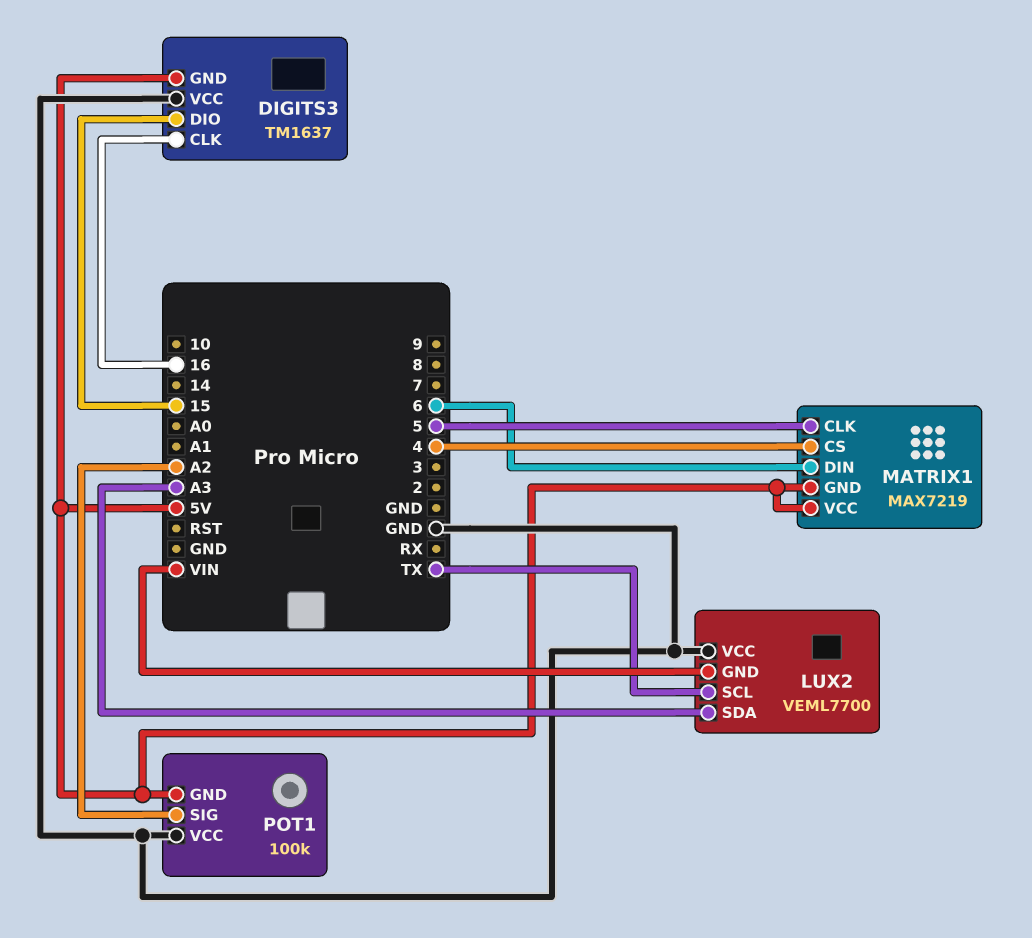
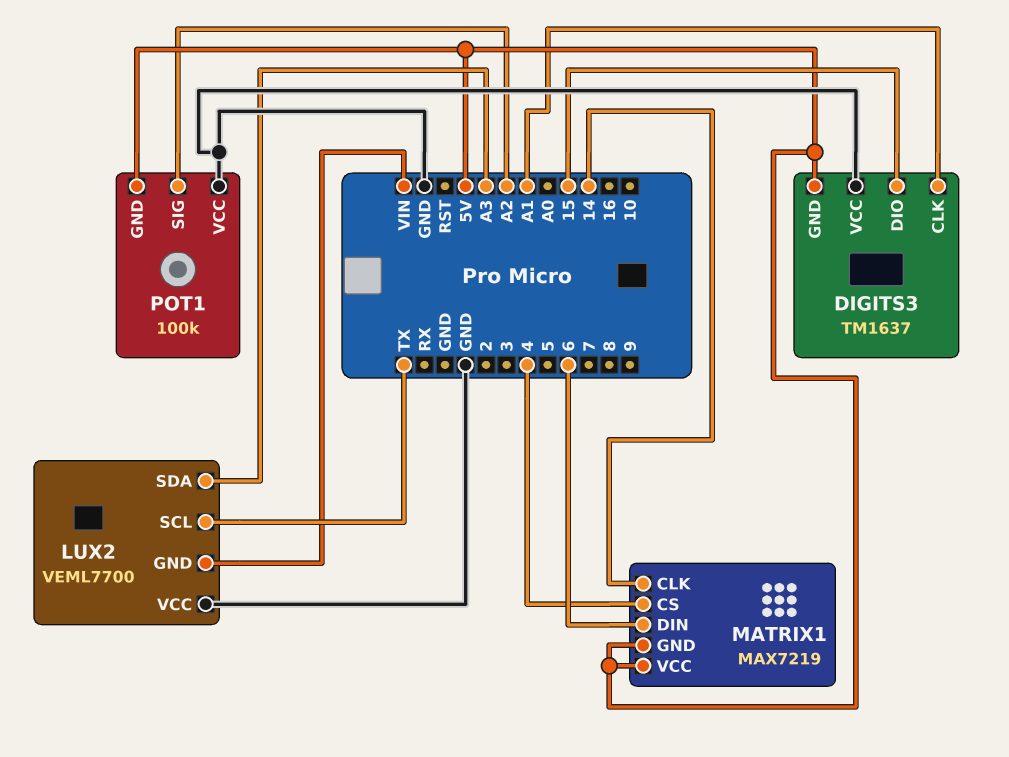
DIGITS3 pin CLK: 16 -> A1
MATRIX1 pin CLK: 5 -> 14

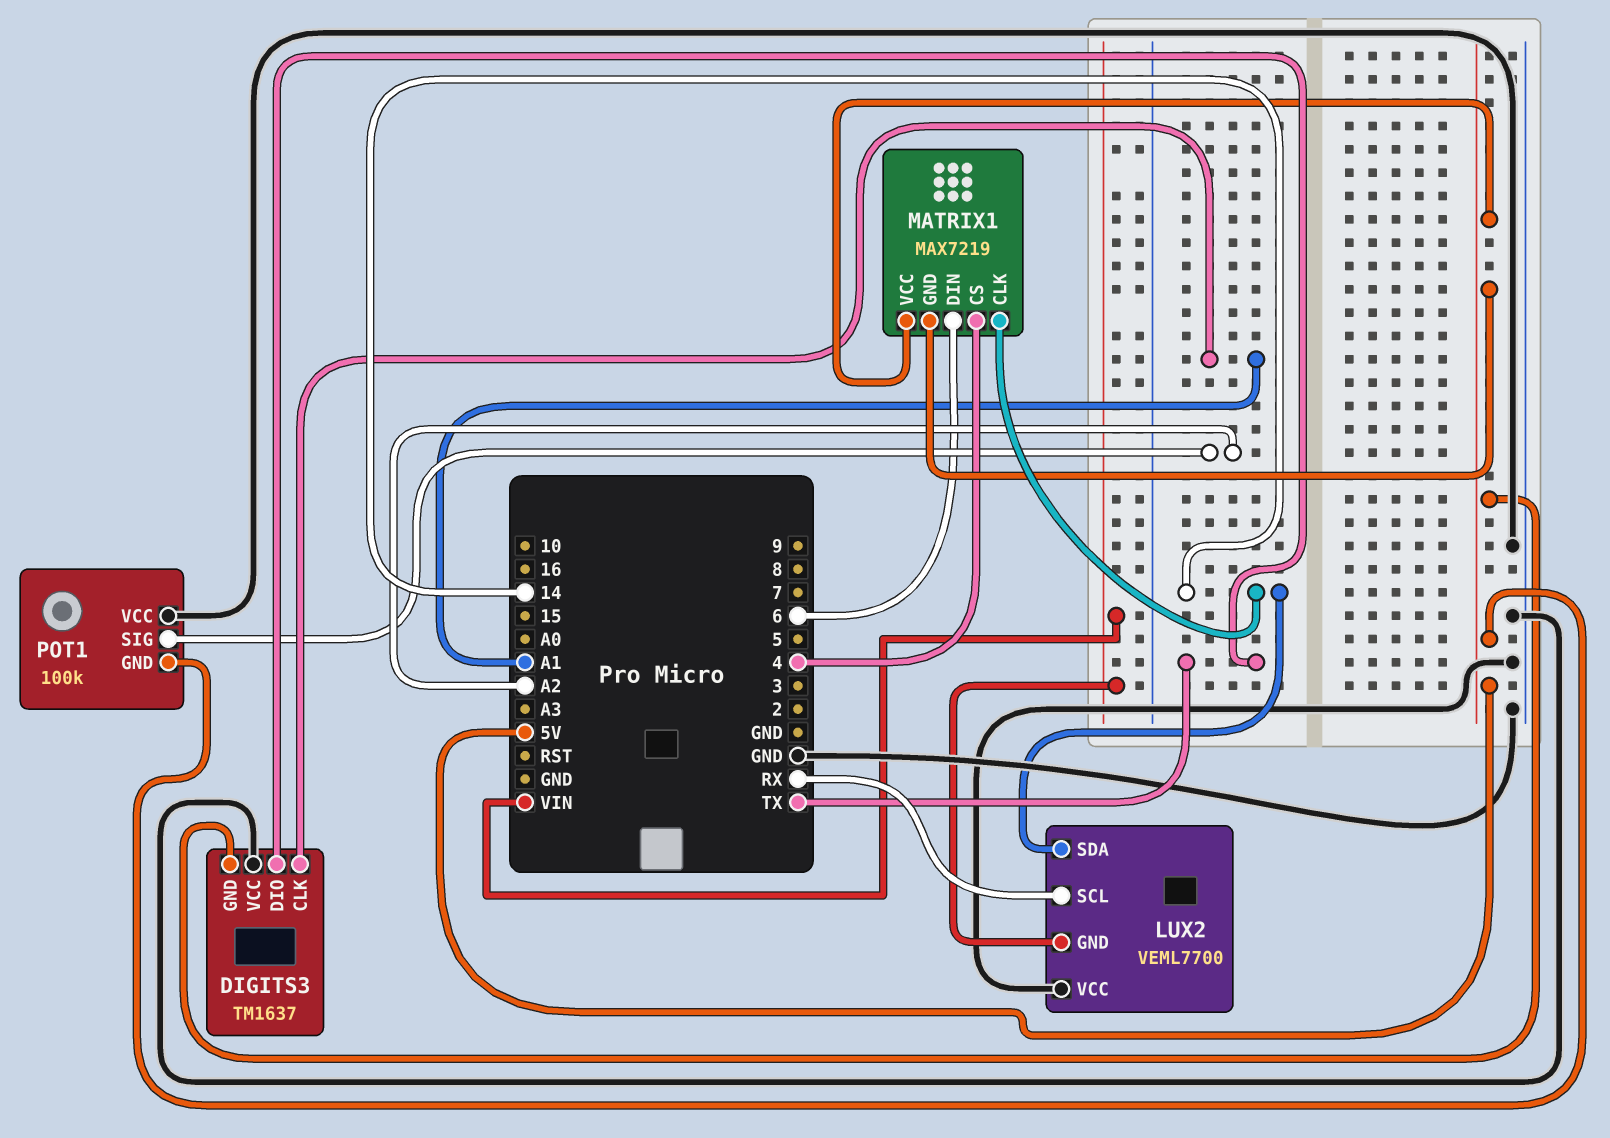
DIGITS3 pin DIO: 15 -> TX
LUX2 pin SCL: TX -> RX
LUX2 pin SDA: A3 -> 14

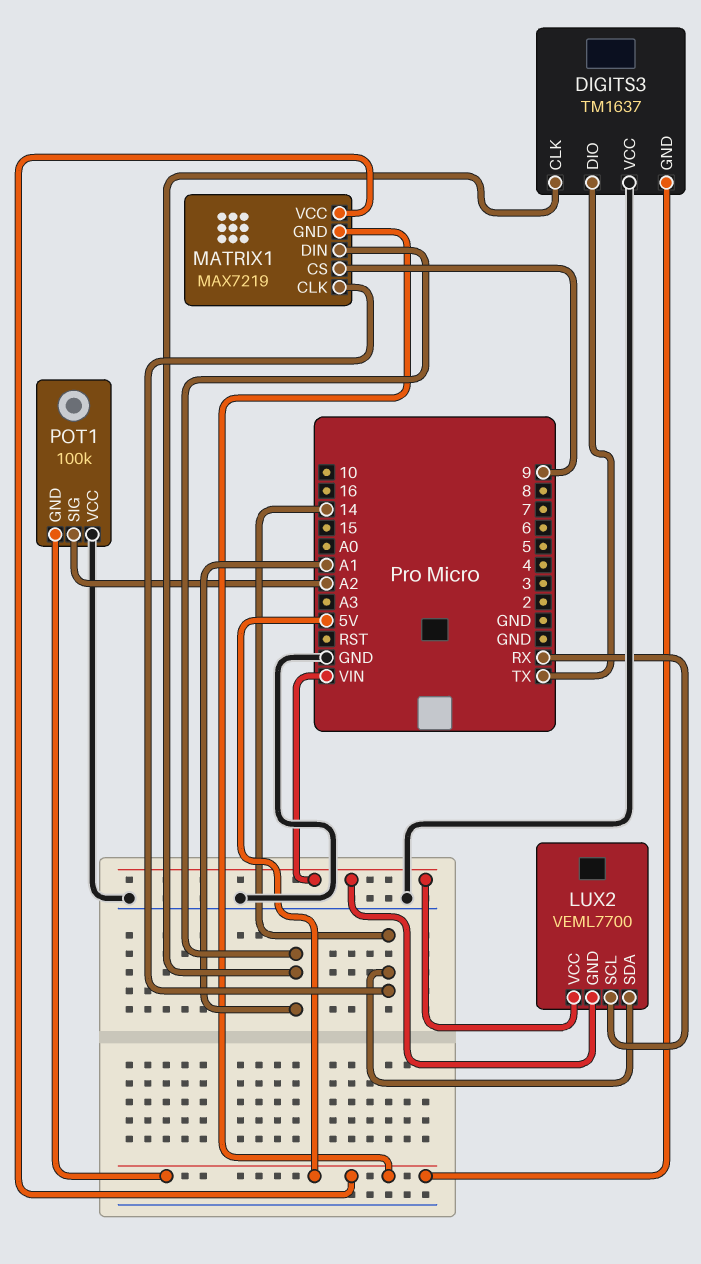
LUX2 pin VCC: GND -> VIN
MATRIX1 pin CS: 4 -> 9
MATRIX1 pin DIN: 6 -> A1

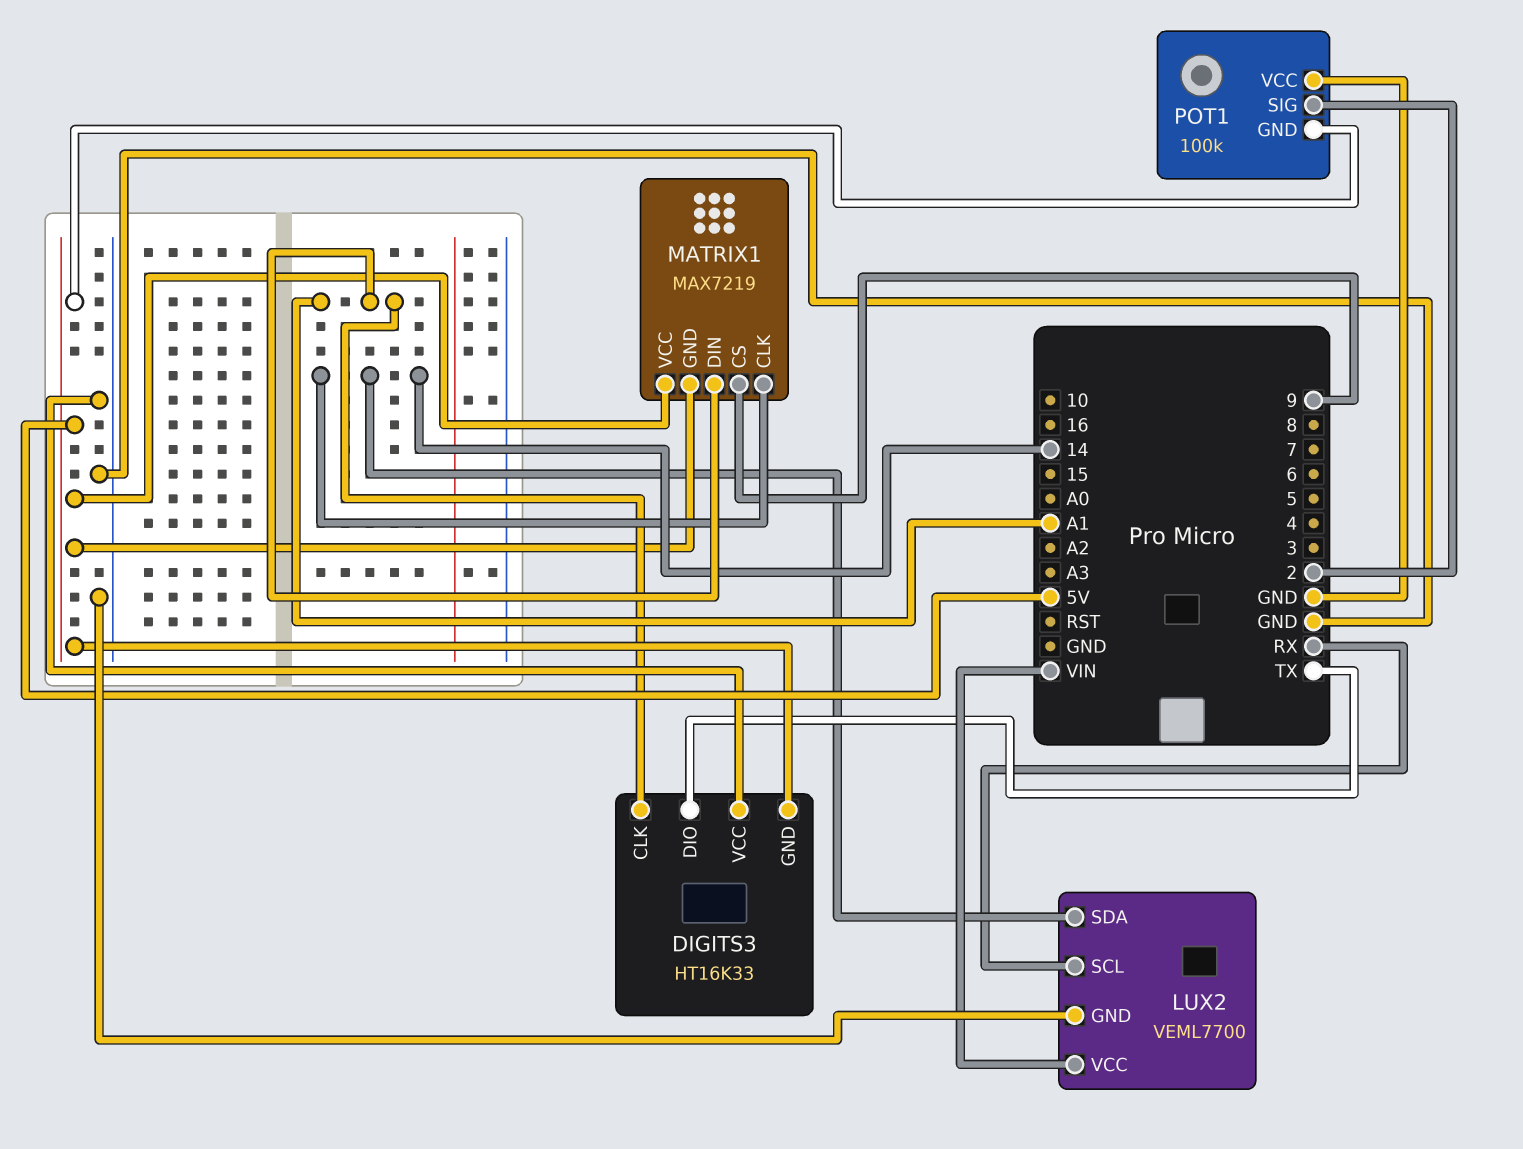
DIGITS3: TM1637 -> HT16K33
LUX2 pin GND: VIN -> GND
POT1 pin SIG: A2 -> 2

